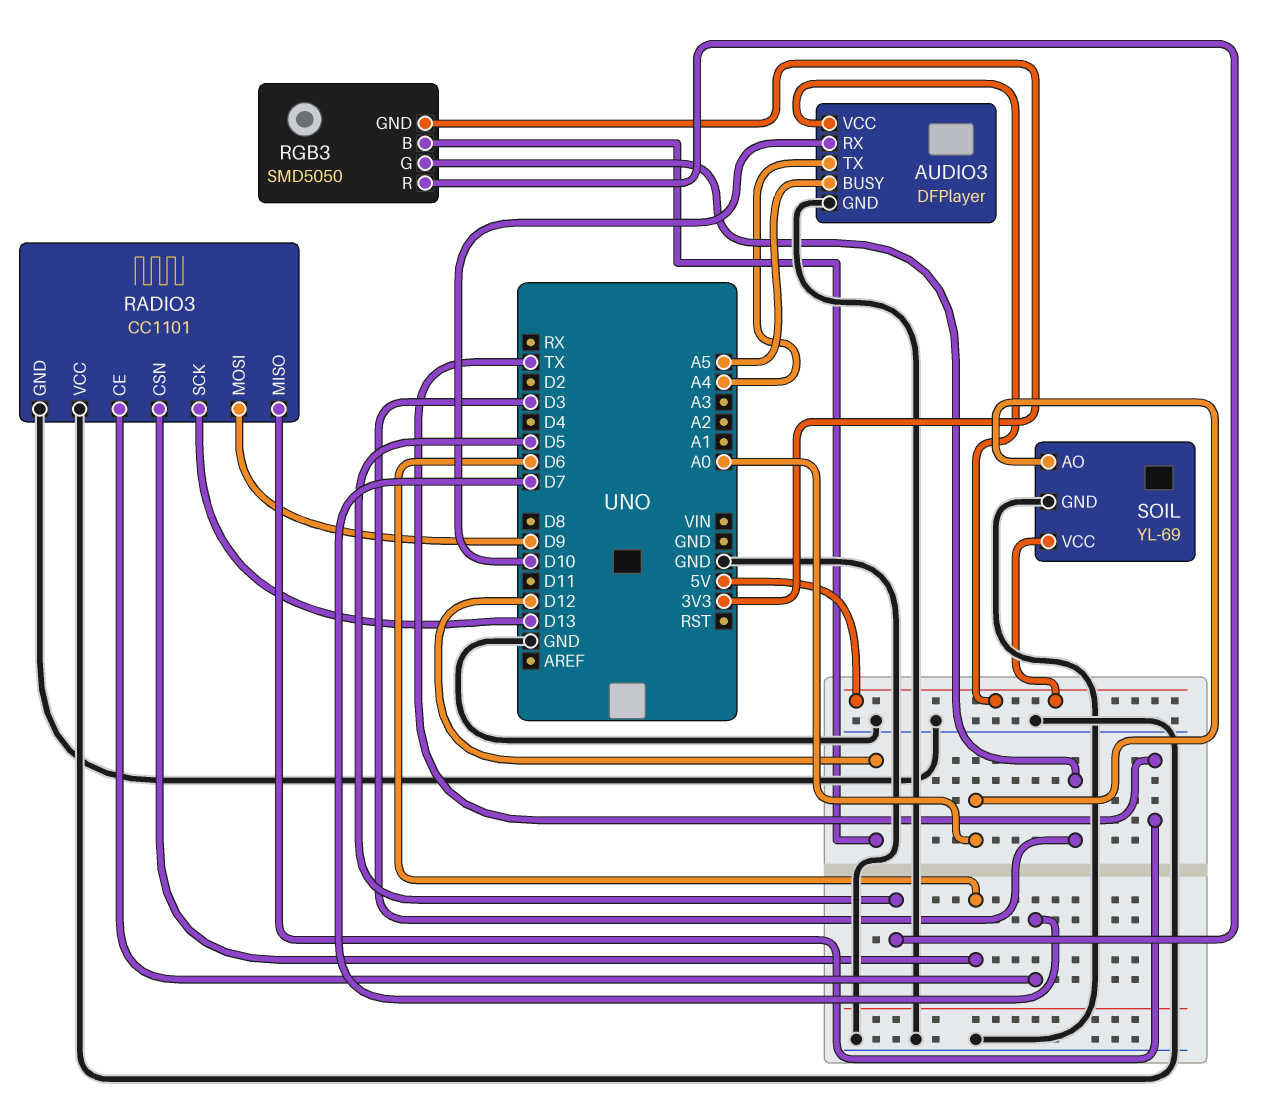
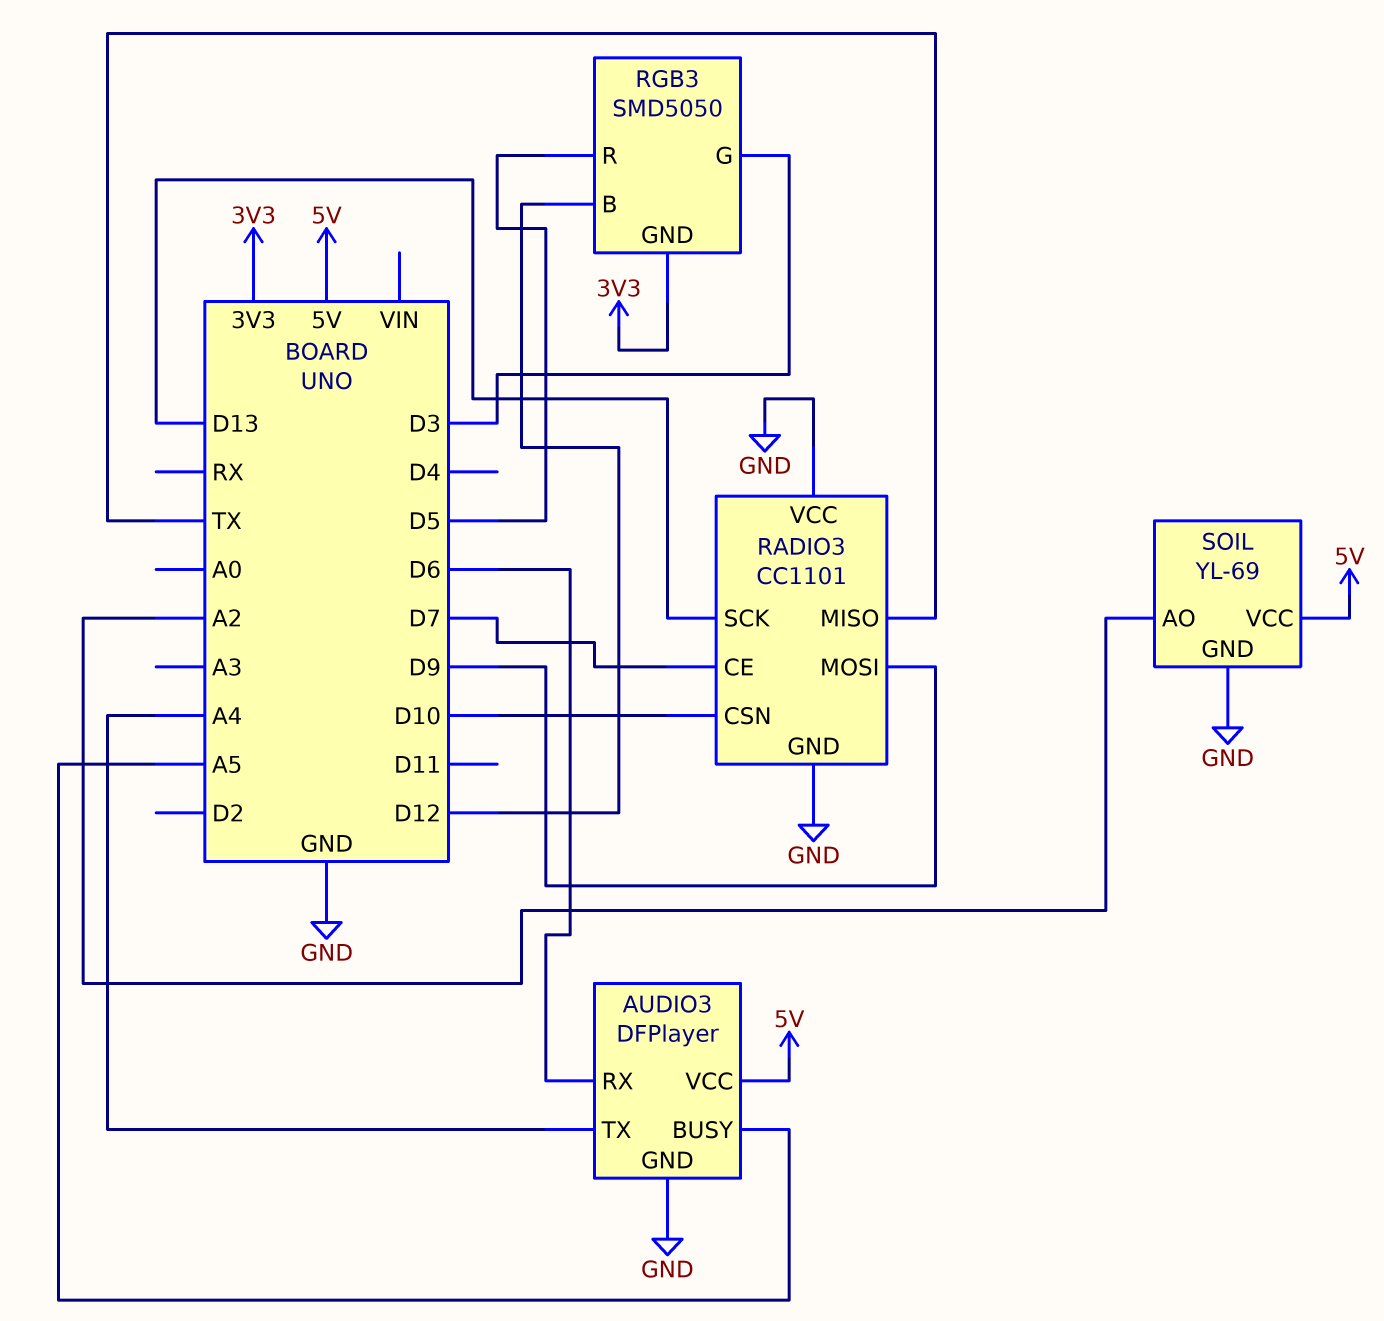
AUDIO3 pin RX: D10 -> D6
RADIO3 pin CSN: D6 -> D10
SOIL pin AO: A0 -> A2

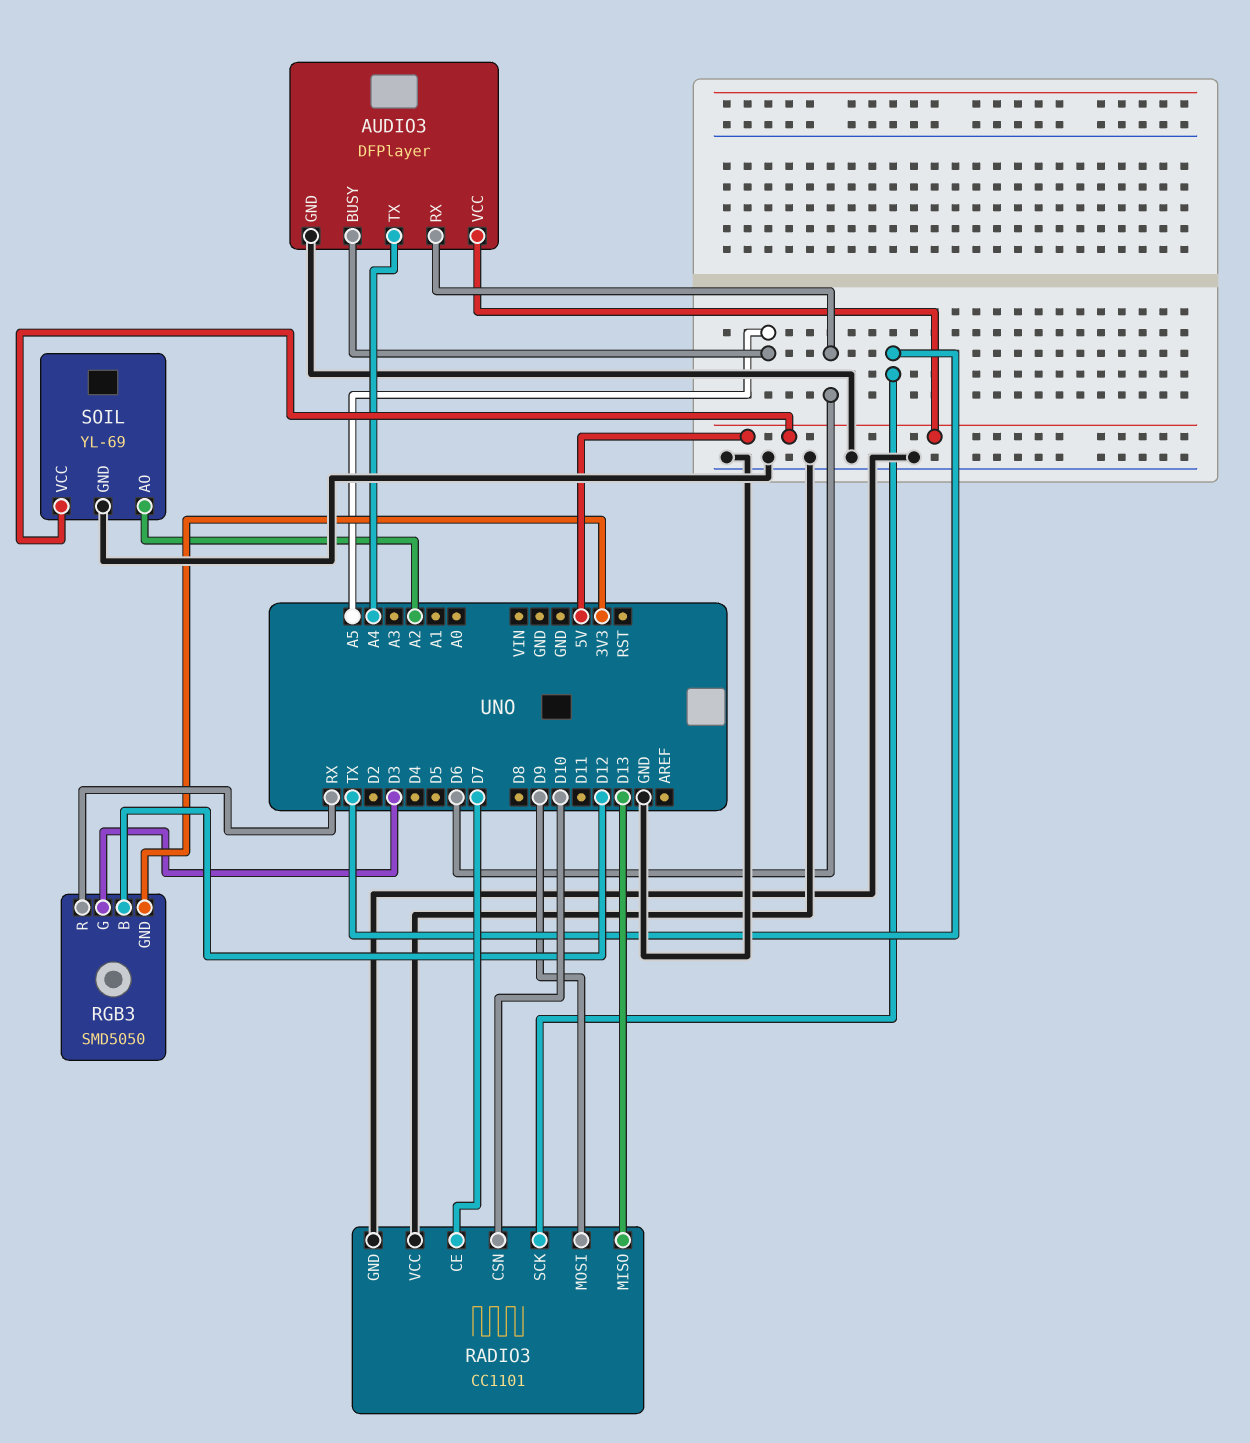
RADIO3 pin MISO: TX -> D13
RADIO3 pin SCK: D13 -> TX
RGB3 pin R: D5 -> RX

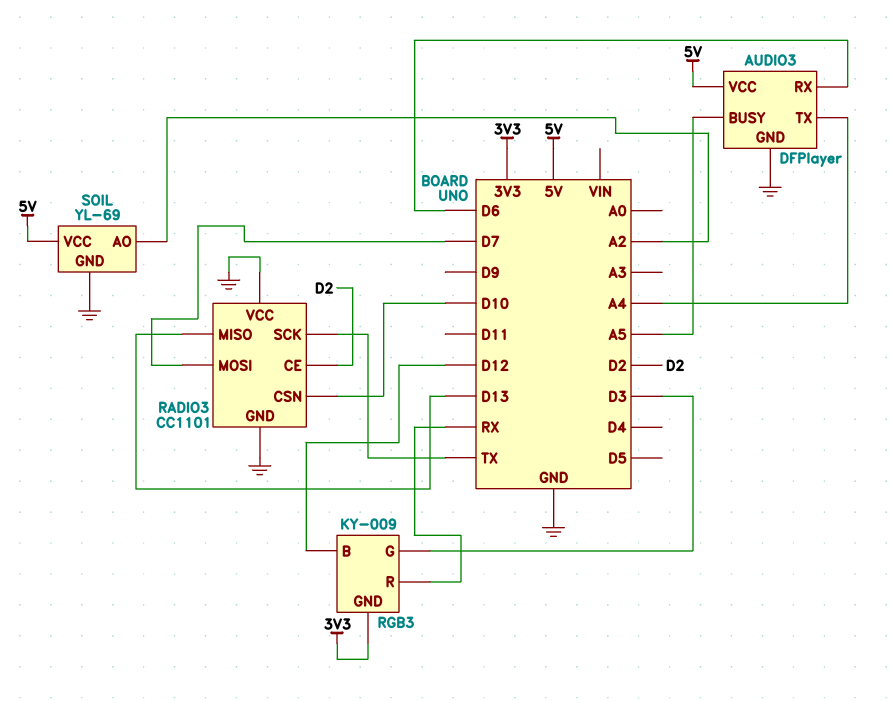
RADIO3 pin CE: D7 -> D2
RADIO3 pin MOSI: D9 -> D7
RGB3: SMD5050 -> KY-009

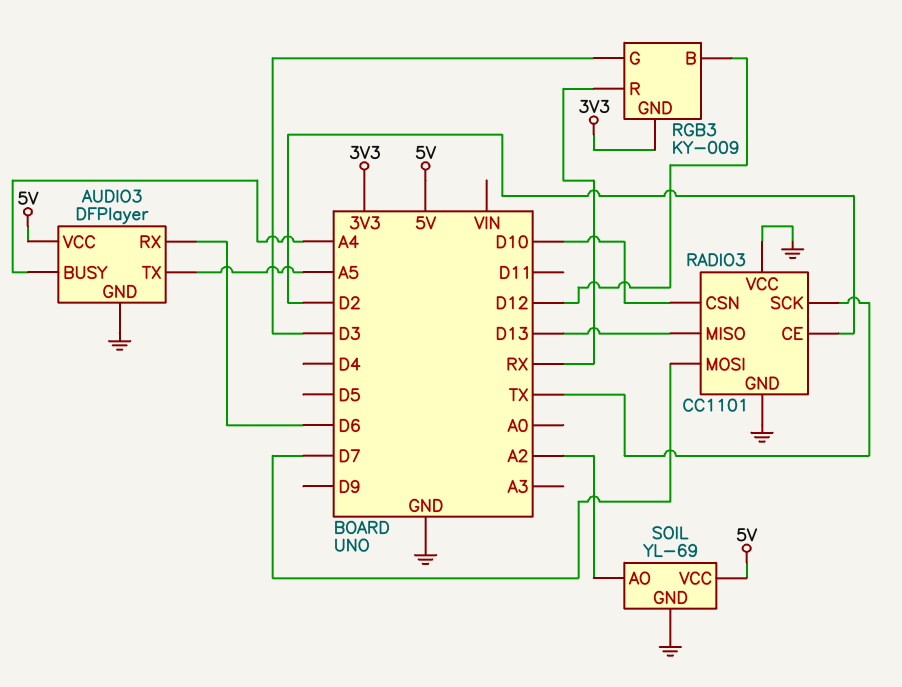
AUDIO3 pin BUSY: A5 -> A4
AUDIO3 pin TX: A4 -> A5

